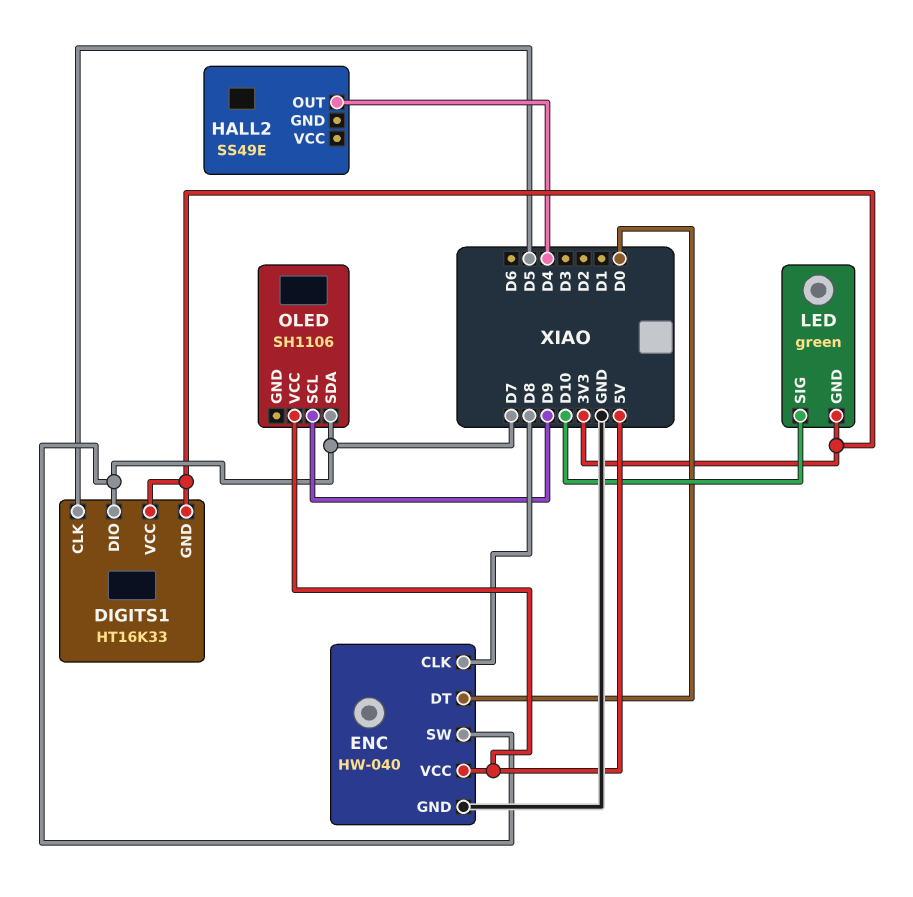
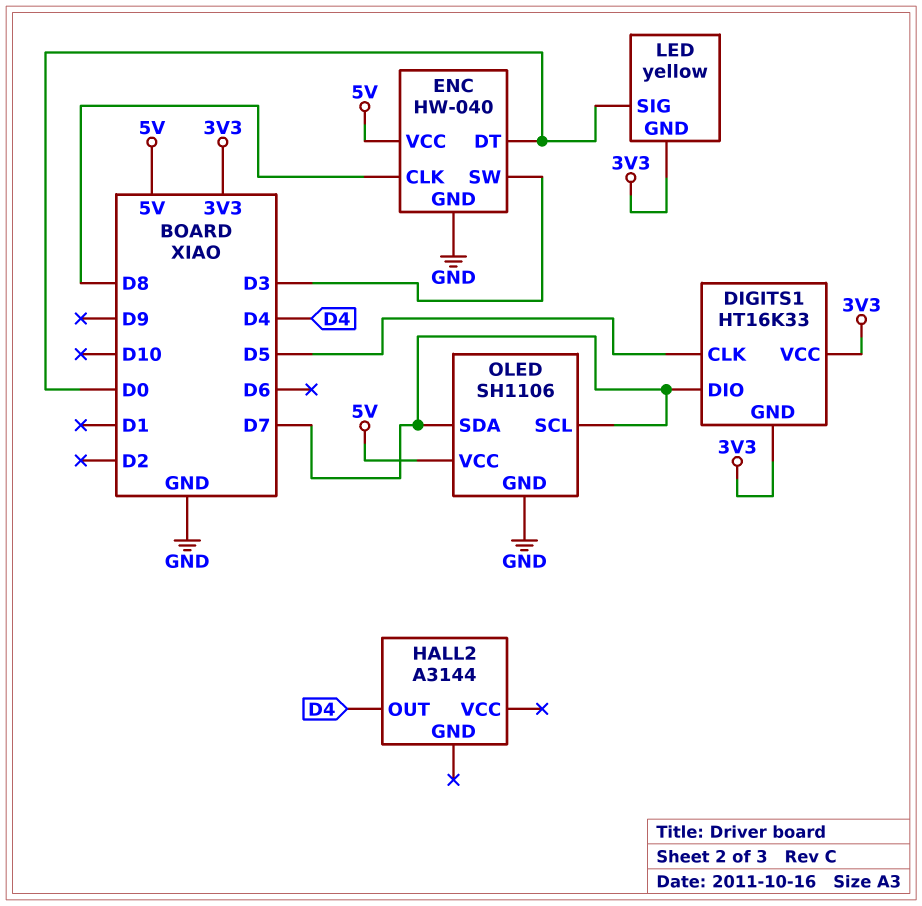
ENC pin SW: D7 -> D3
HALL2: SS49E -> A3144
LED: green -> yellow
LED pin SIG: D10 -> D0
OLED pin GND: none -> GND
OLED pin SCL: D9 -> D7

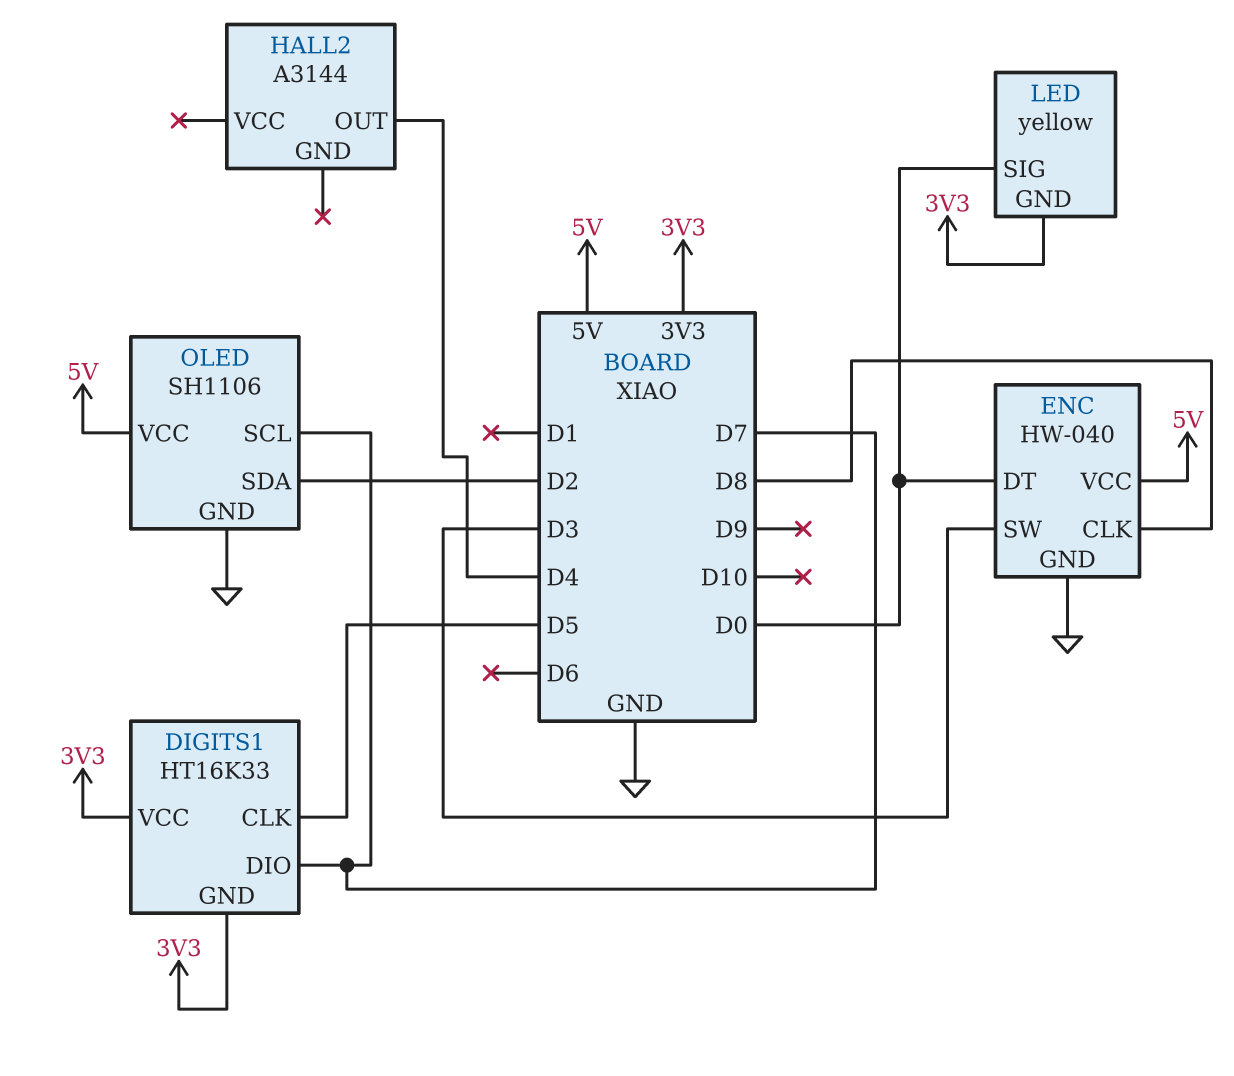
OLED pin SDA: D7 -> D2

